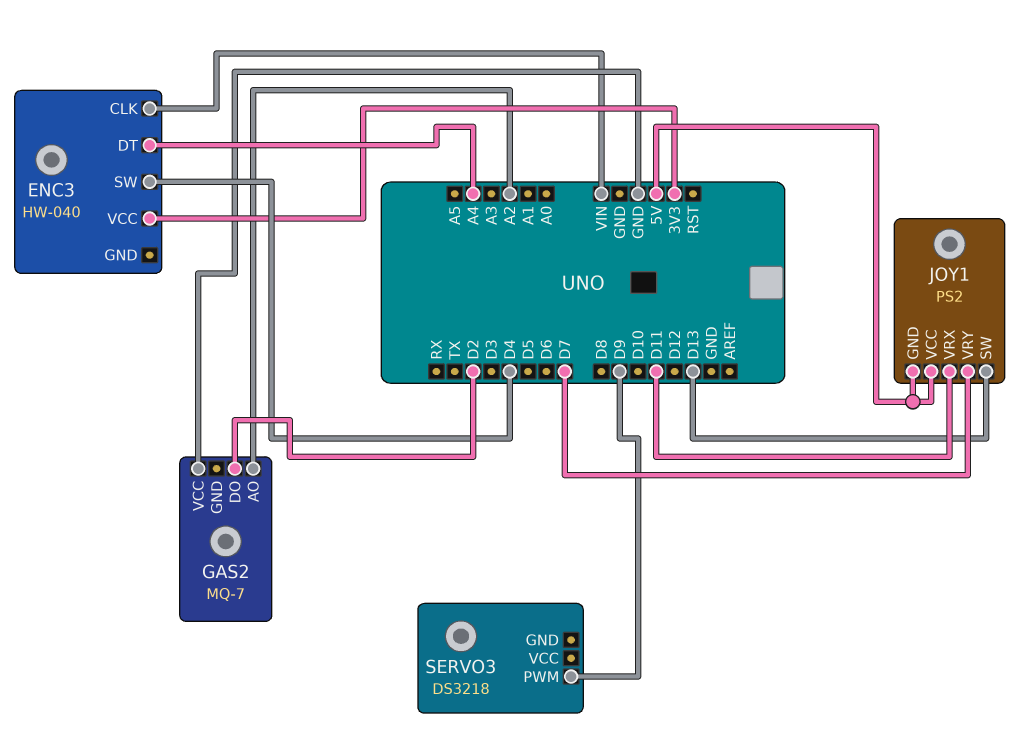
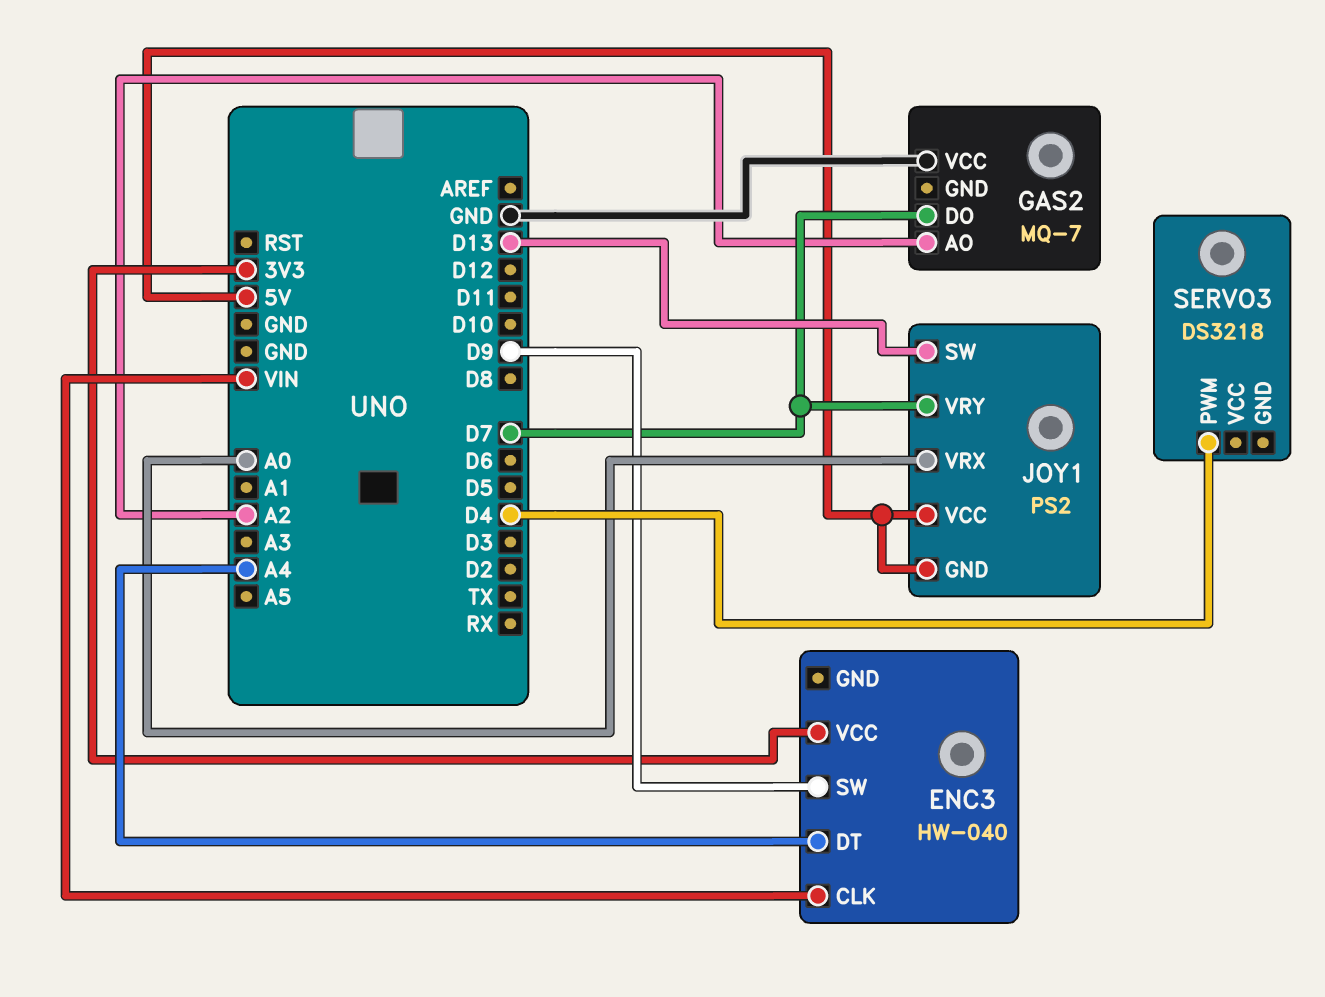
ENC3 pin SW: D4 -> D9
GAS2 pin DO: D2 -> D7
JOY1 pin VRX: D11 -> A0
SERVO3 pin PWM: D9 -> D4

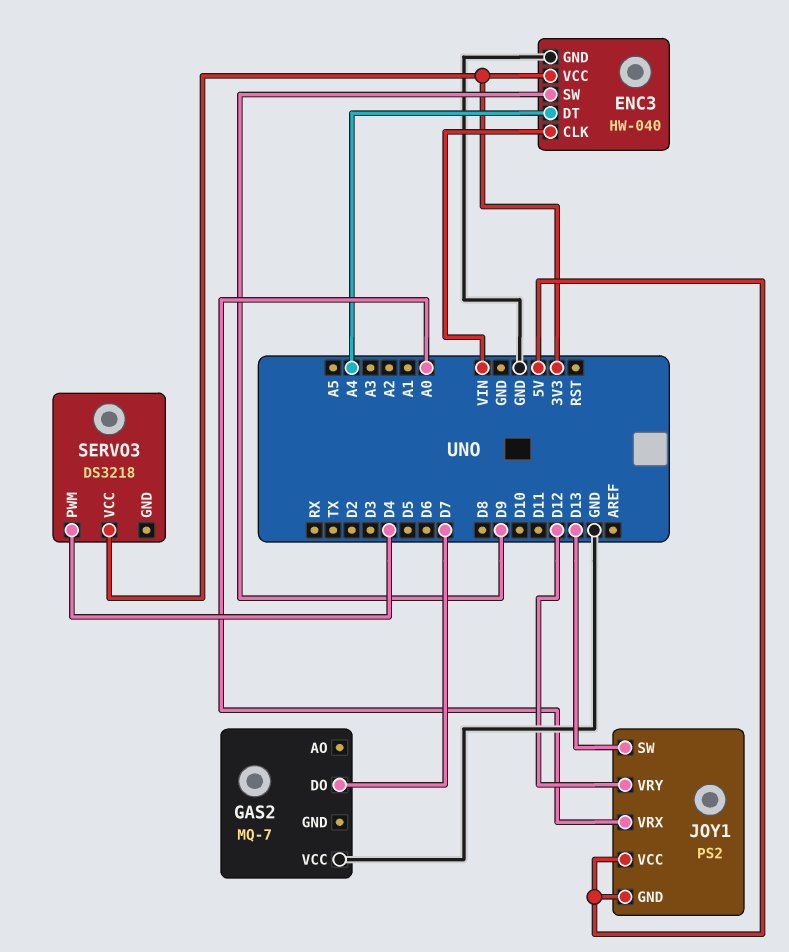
ENC3 pin GND: none -> GND
GAS2 pin AO: A2 -> none
JOY1 pin VRY: D7 -> D12
SERVO3 pin VCC: none -> 3V3

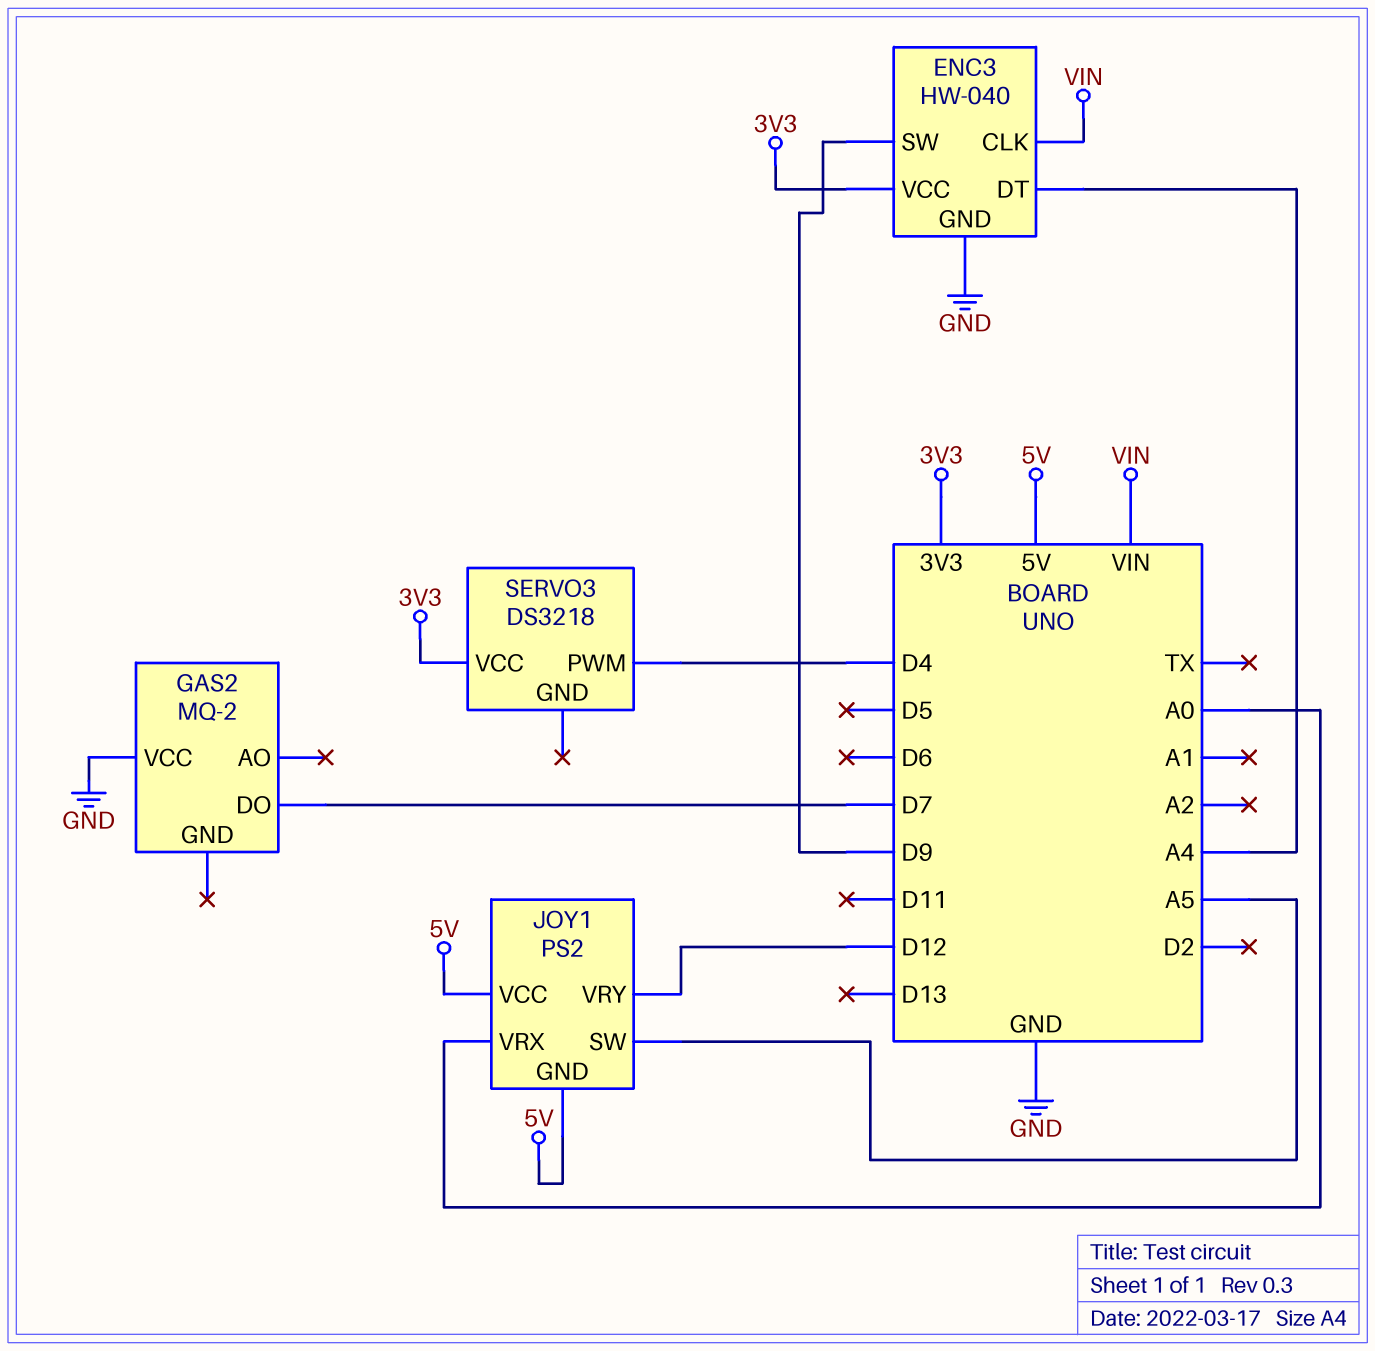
GAS2: MQ-7 -> MQ-2
JOY1 pin SW: D13 -> A5

